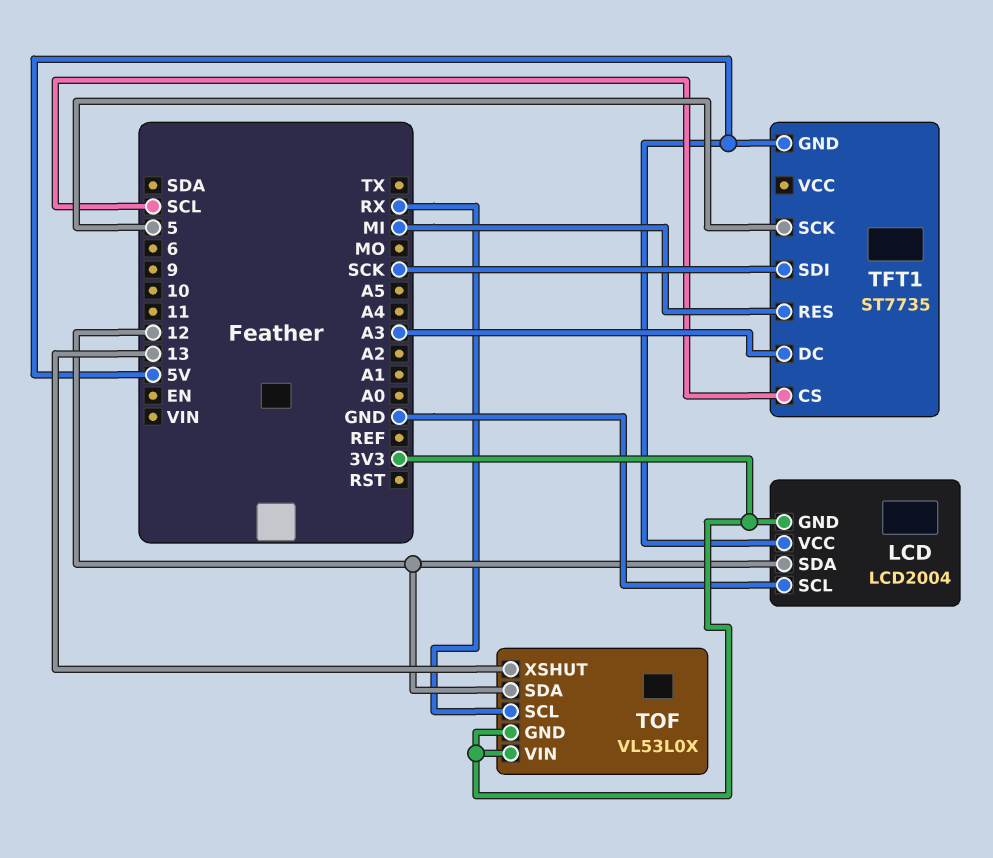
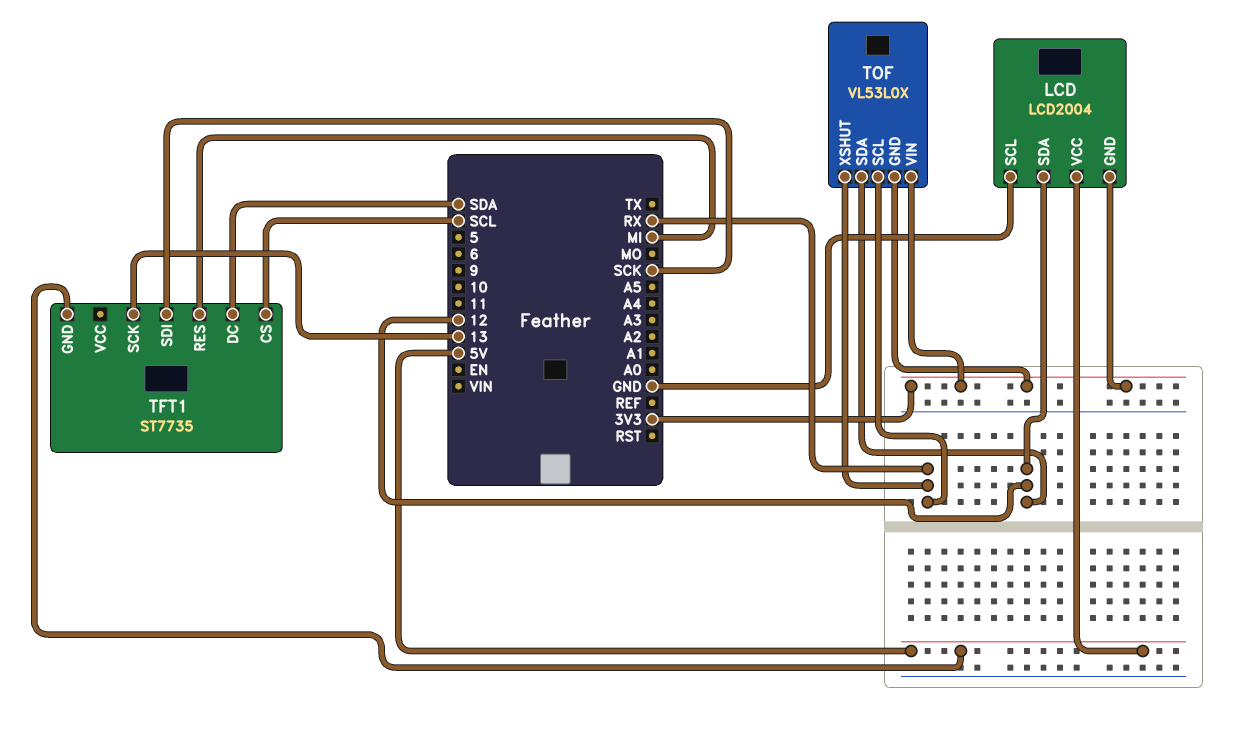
TFT1 pin DC: A3 -> SDA
TFT1 pin SCK: 5 -> 13
TOF pin XSHUT: 13 -> RX

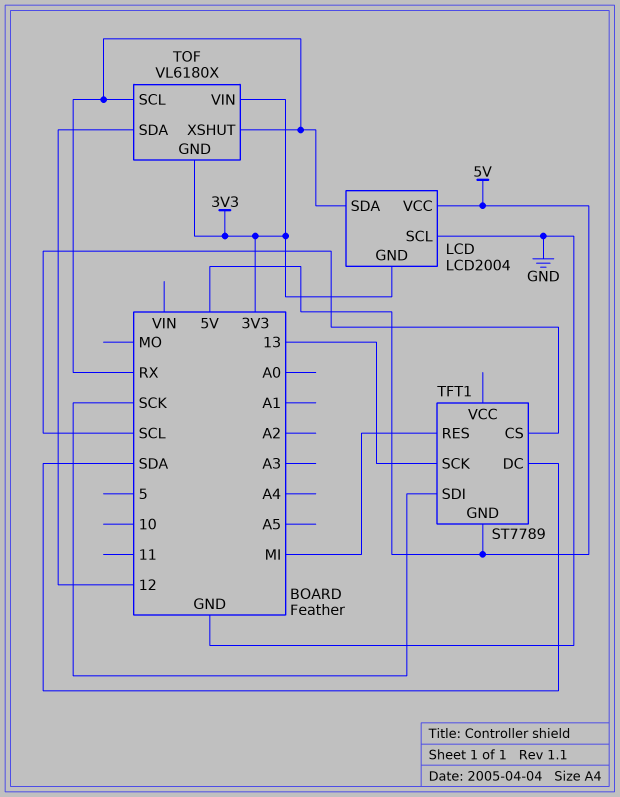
LCD pin SDA: 12 -> RX
TFT1: ST7735 -> ST7789
TOF: VL53L0X -> VL6180X

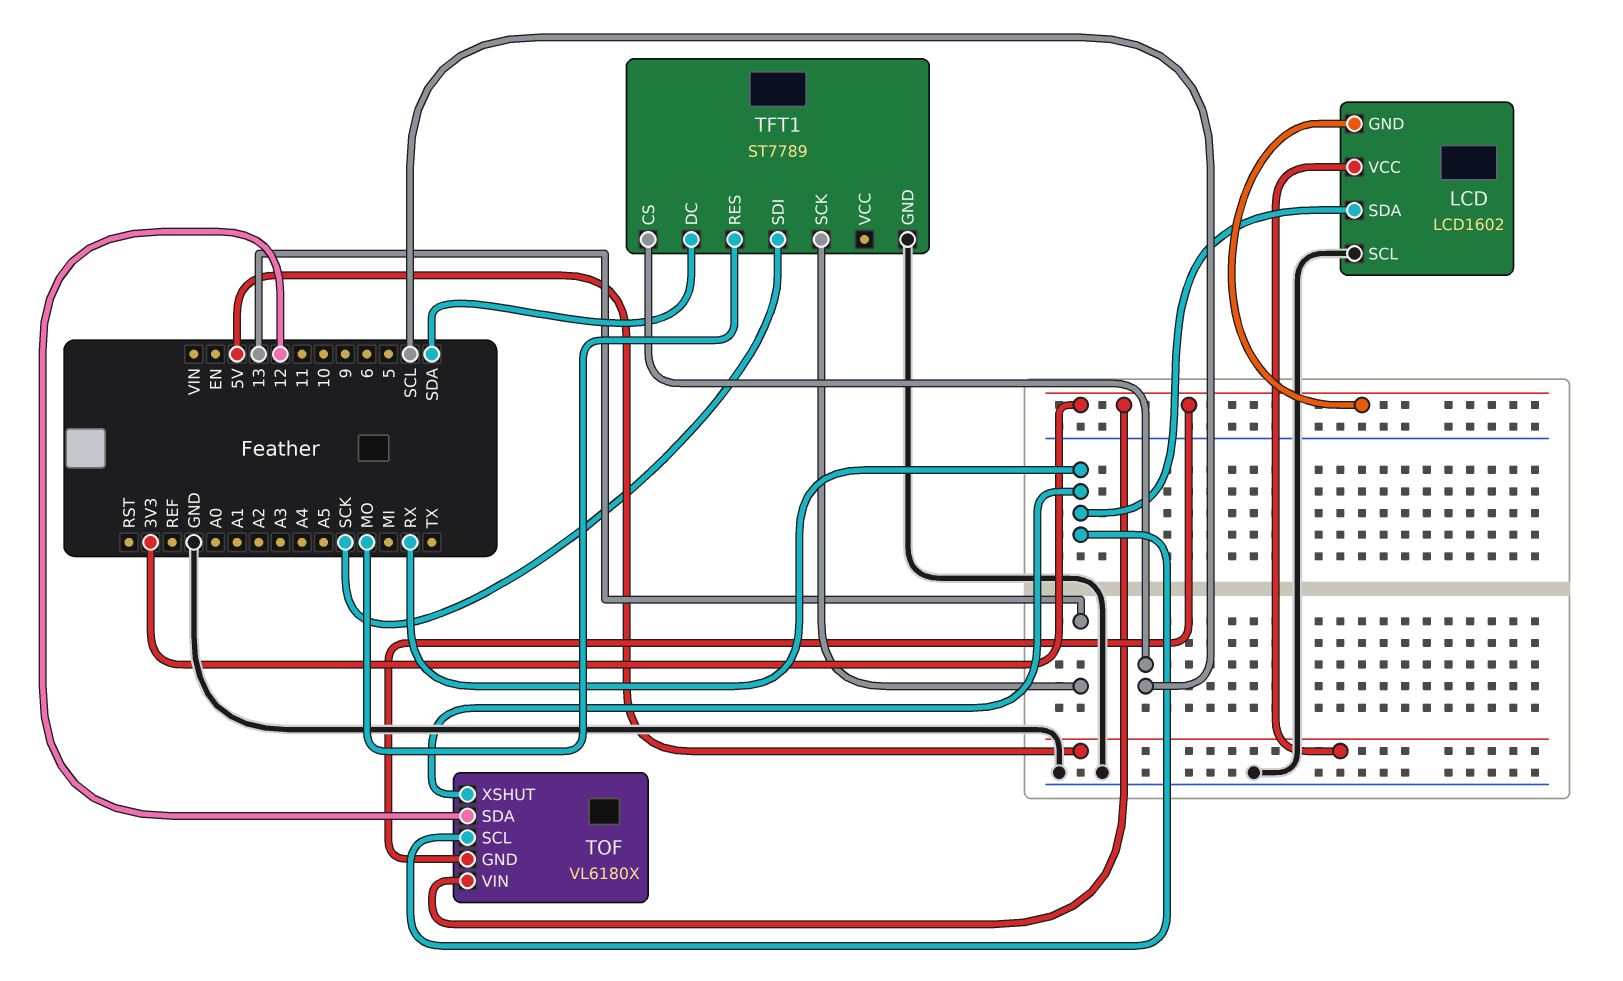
LCD: LCD2004 -> LCD1602
TFT1 pin GND: 5V -> GND
TFT1 pin RES: MI -> MO

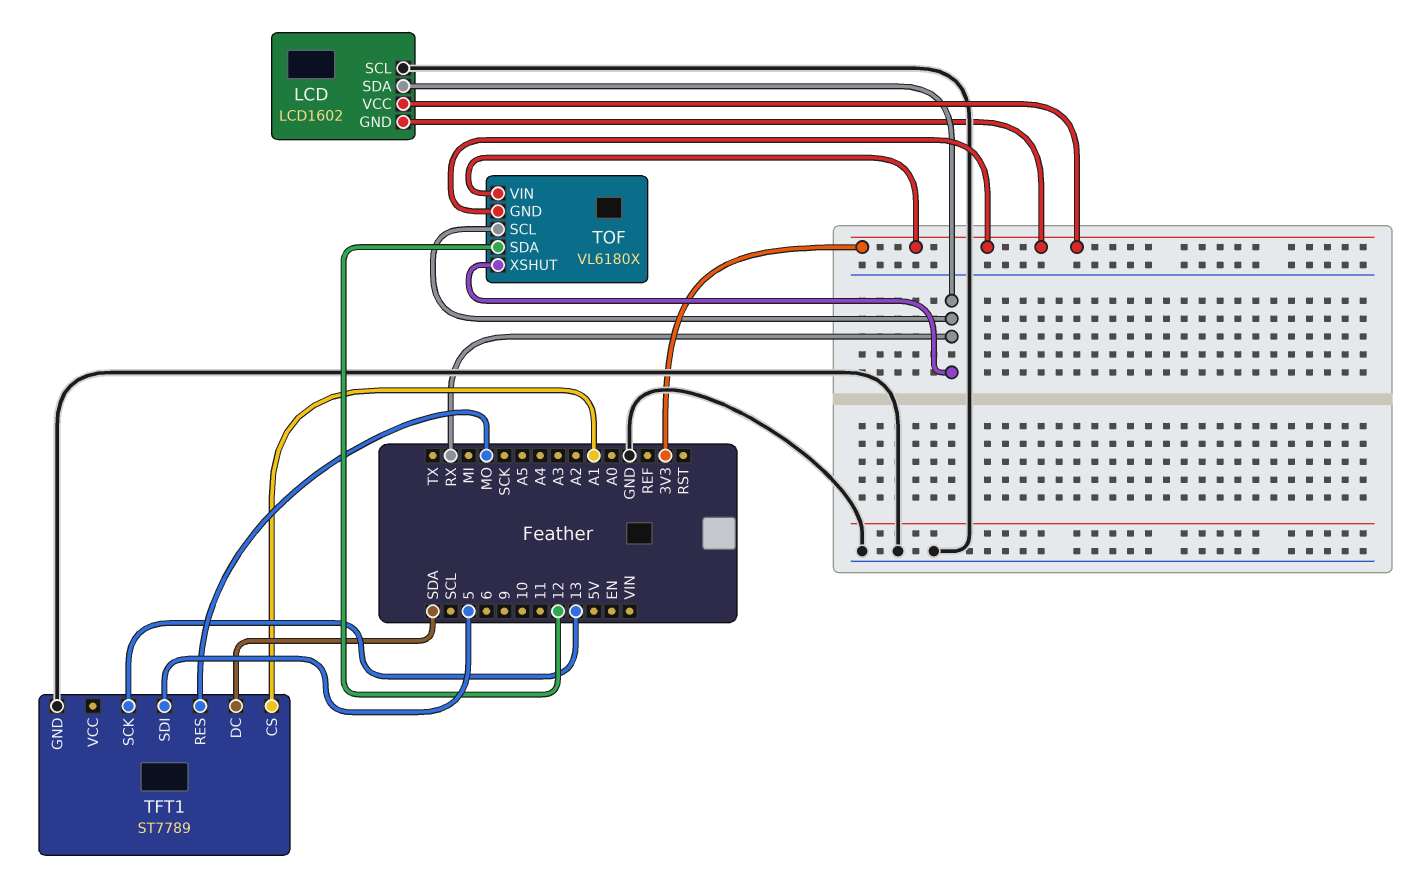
LCD pin VCC: 5V -> 3V3
TFT1 pin CS: SCL -> A1
TFT1 pin SDI: SCK -> 5

